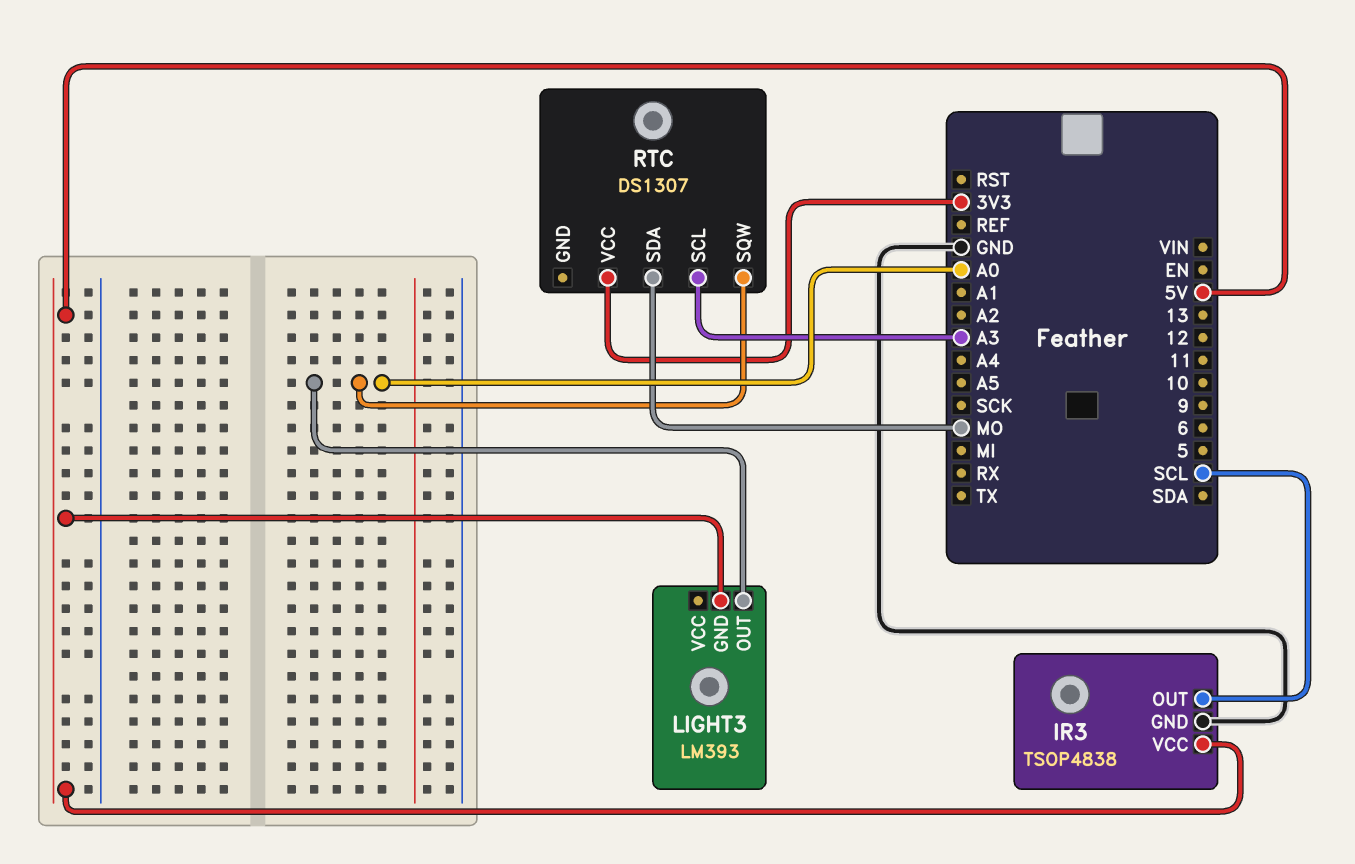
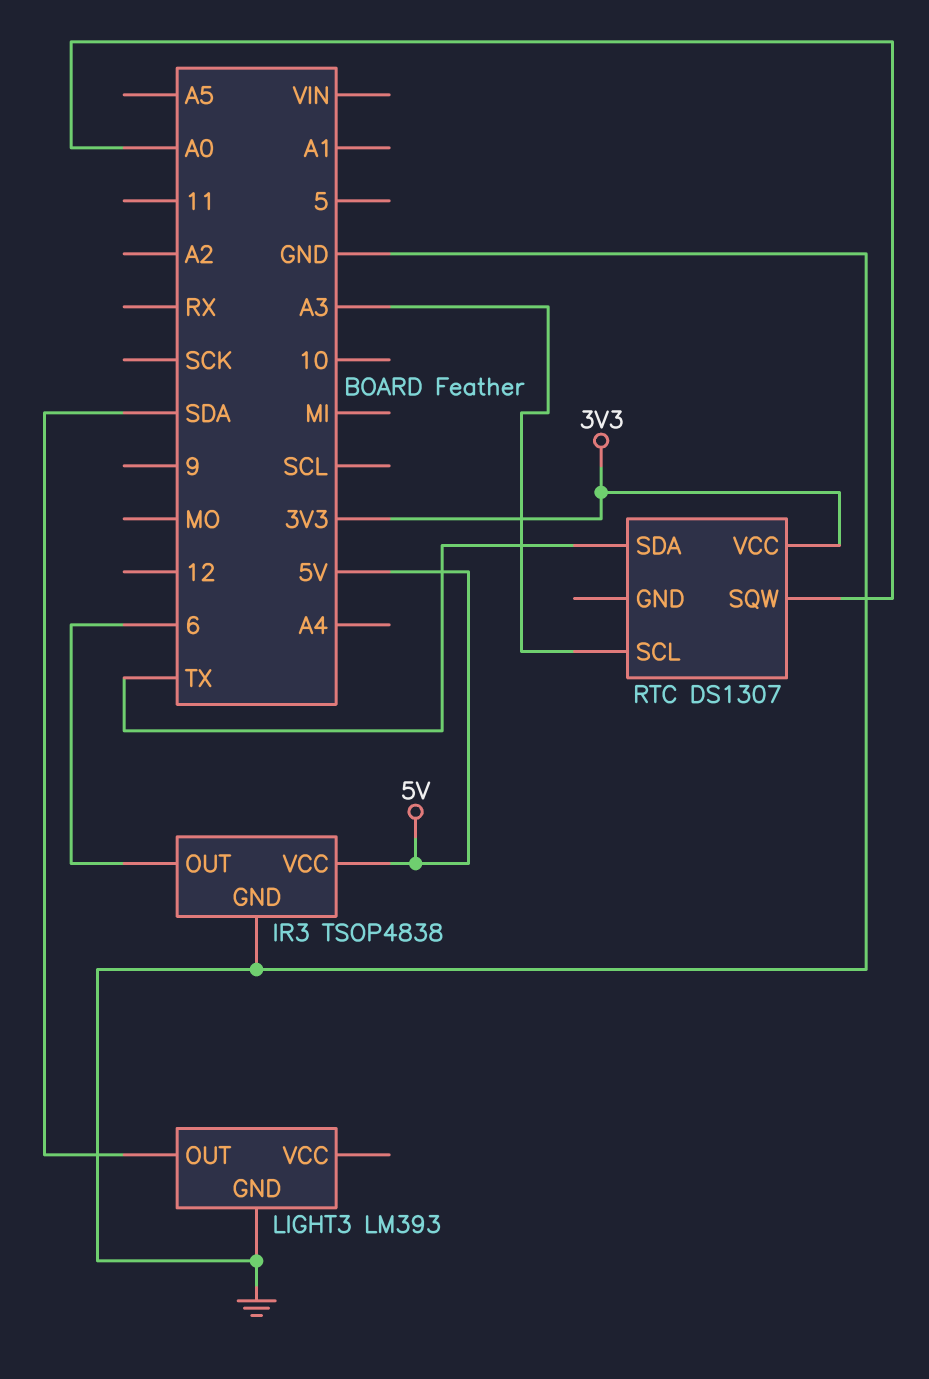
IR3 pin OUT: SCL -> 6
LIGHT3 pin GND: 5V -> GND
LIGHT3 pin OUT: A0 -> SDA
RTC pin SDA: MO -> TX

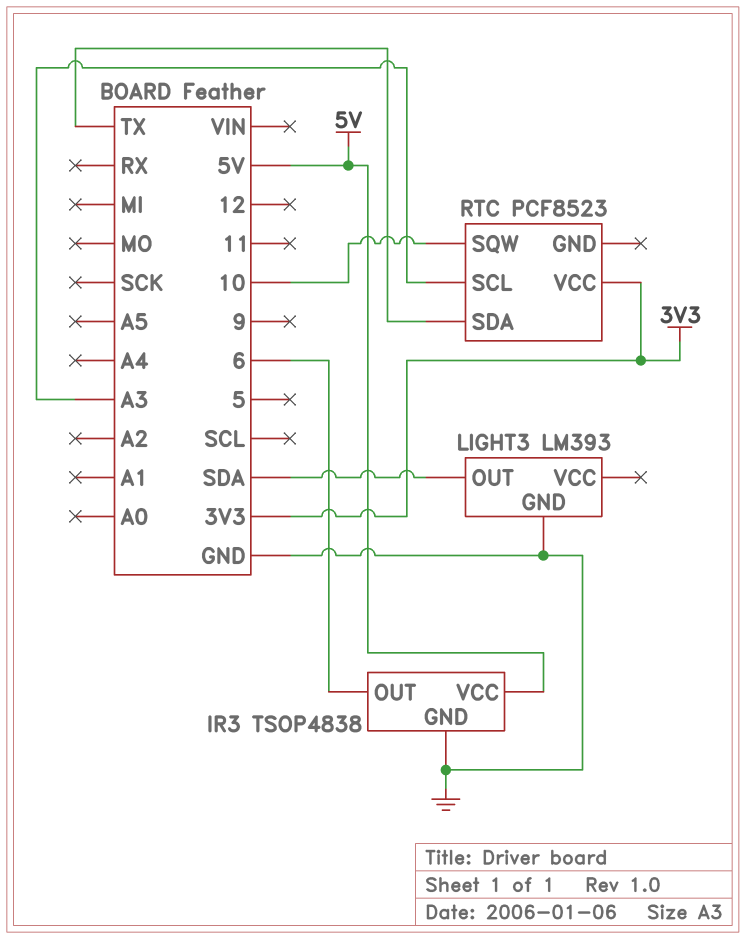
RTC: DS1307 -> PCF8523
RTC pin SQW: A0 -> 10

